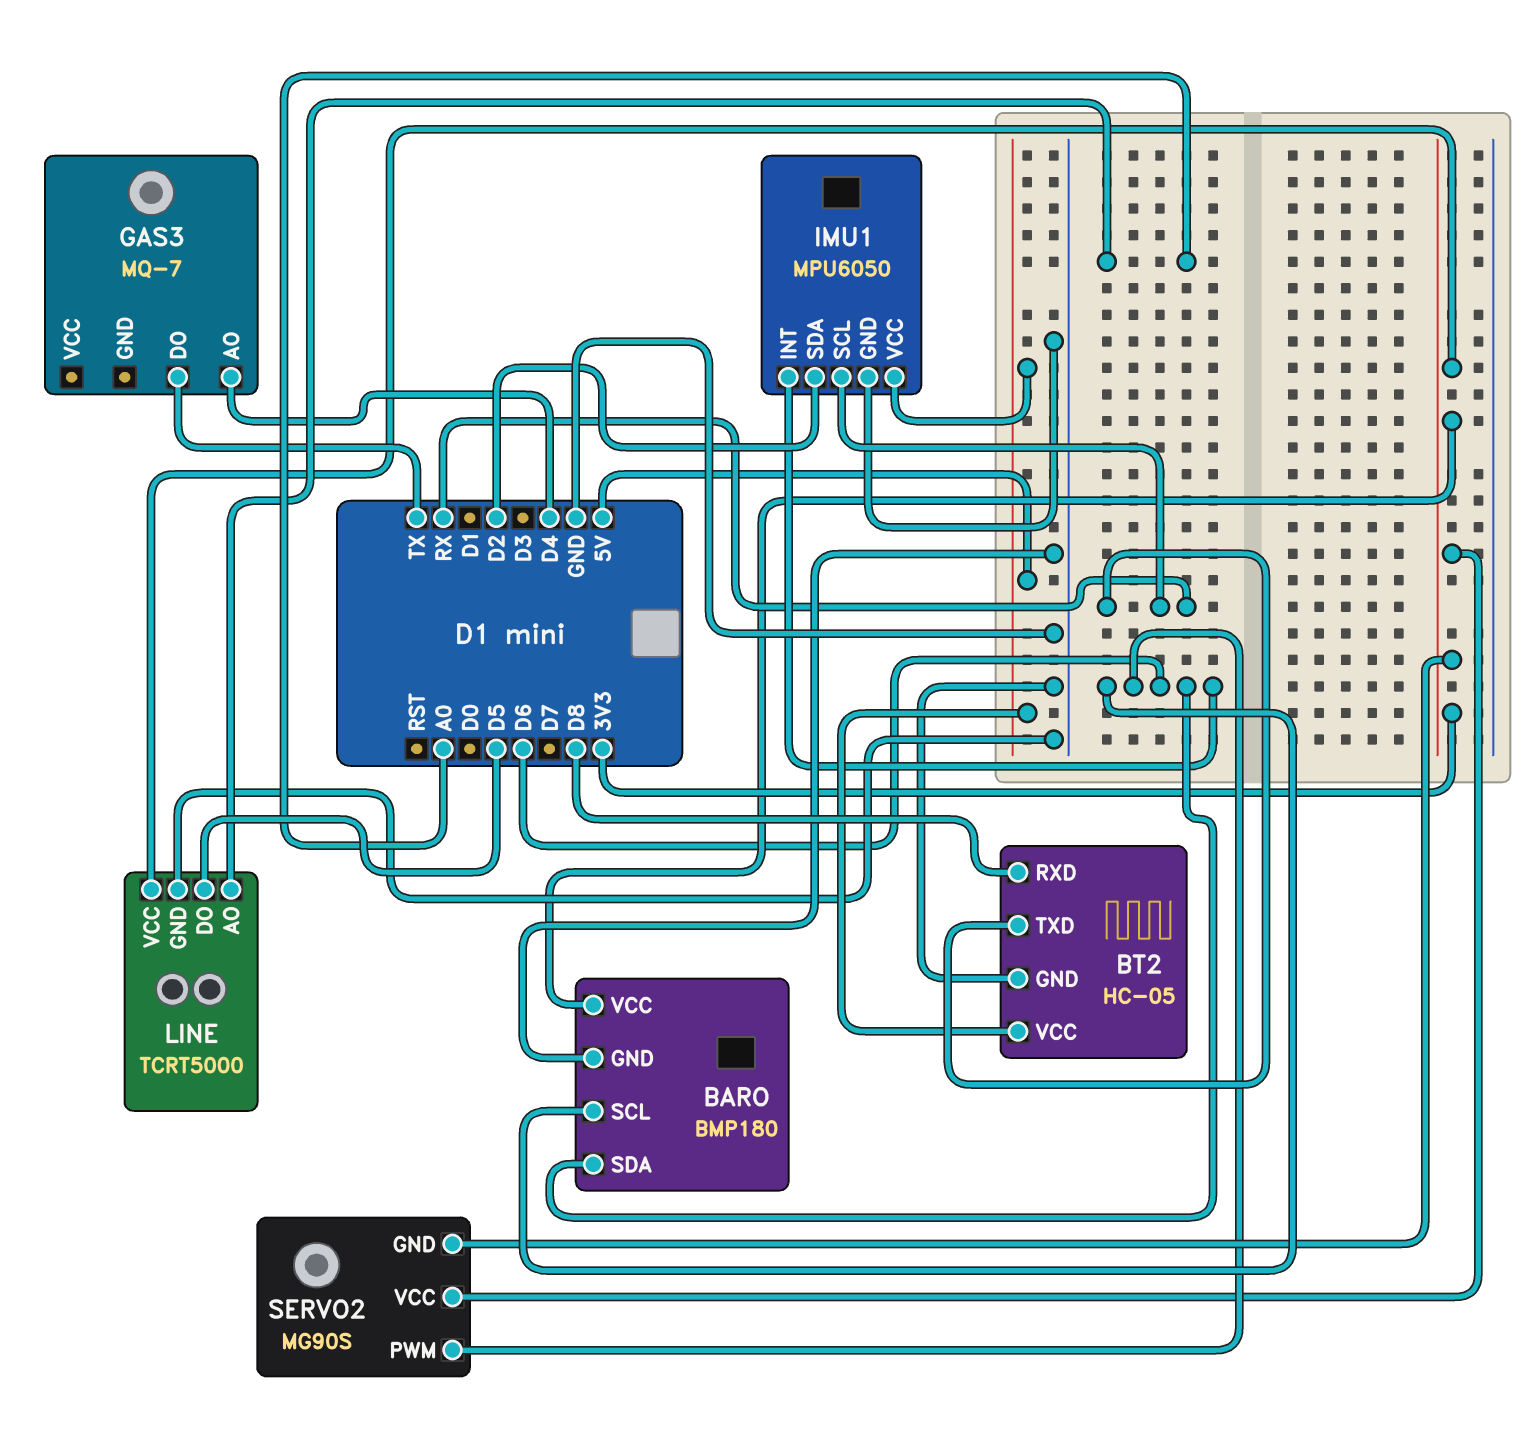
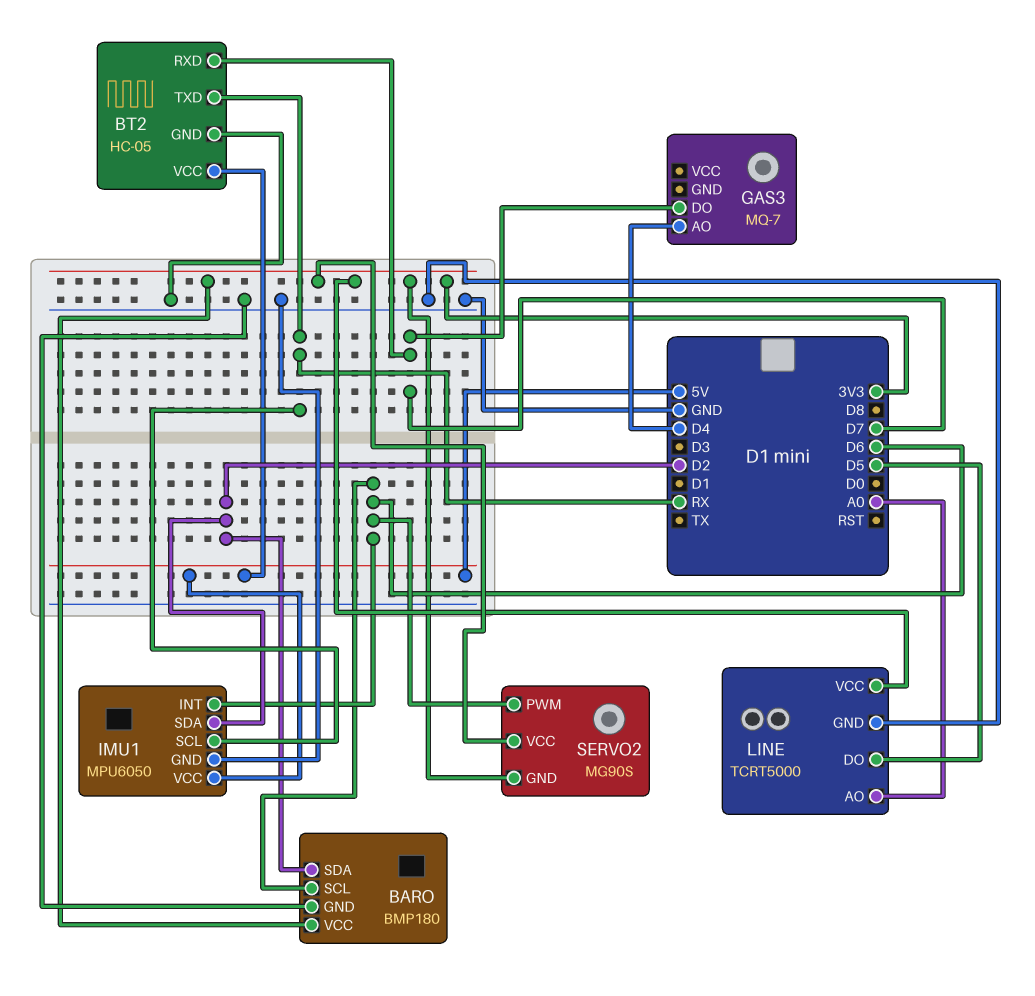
BARO pin SDA: D6 -> D2
BT2 pin RXD: D8 -> D7
GAS3 pin DO: TX -> D7

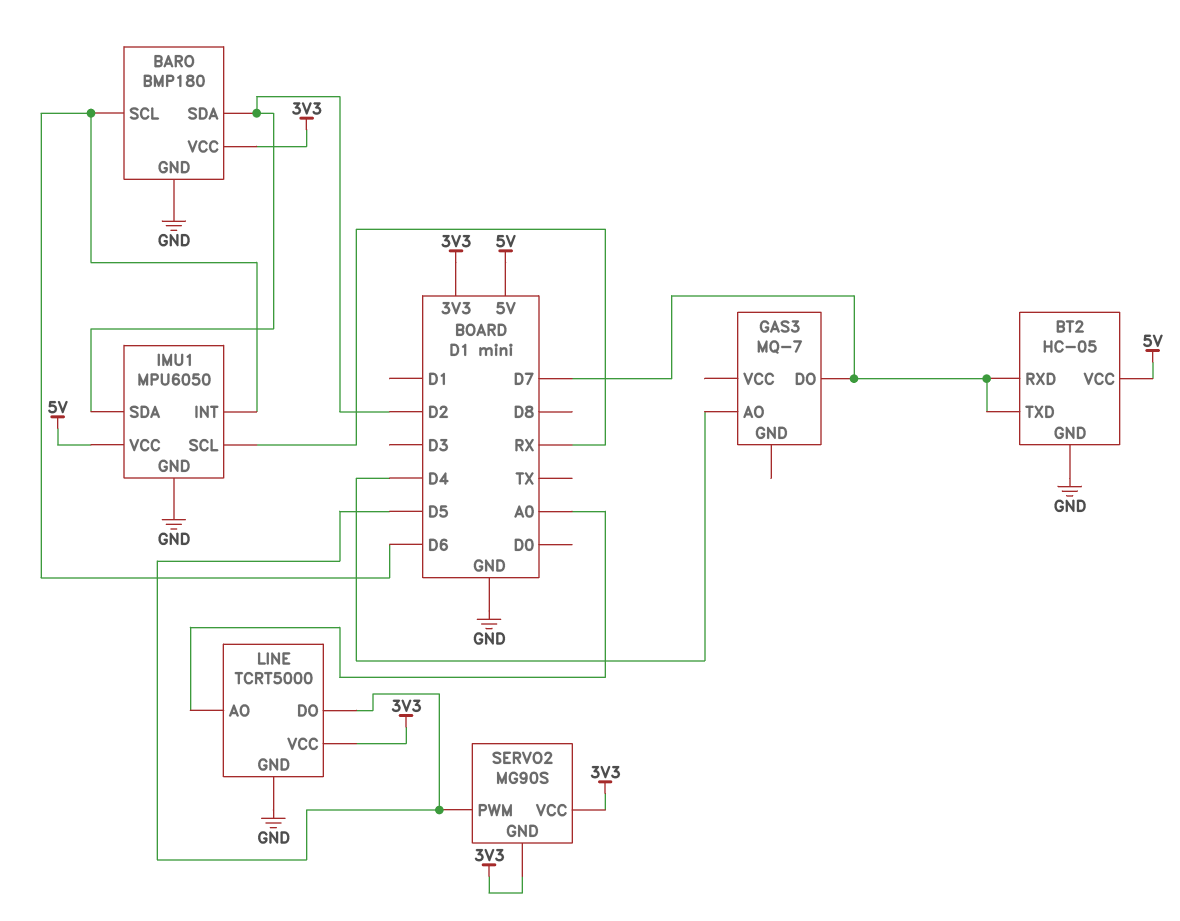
BT2 pin TXD: RX -> D7
SERVO2 pin PWM: D6 -> D5

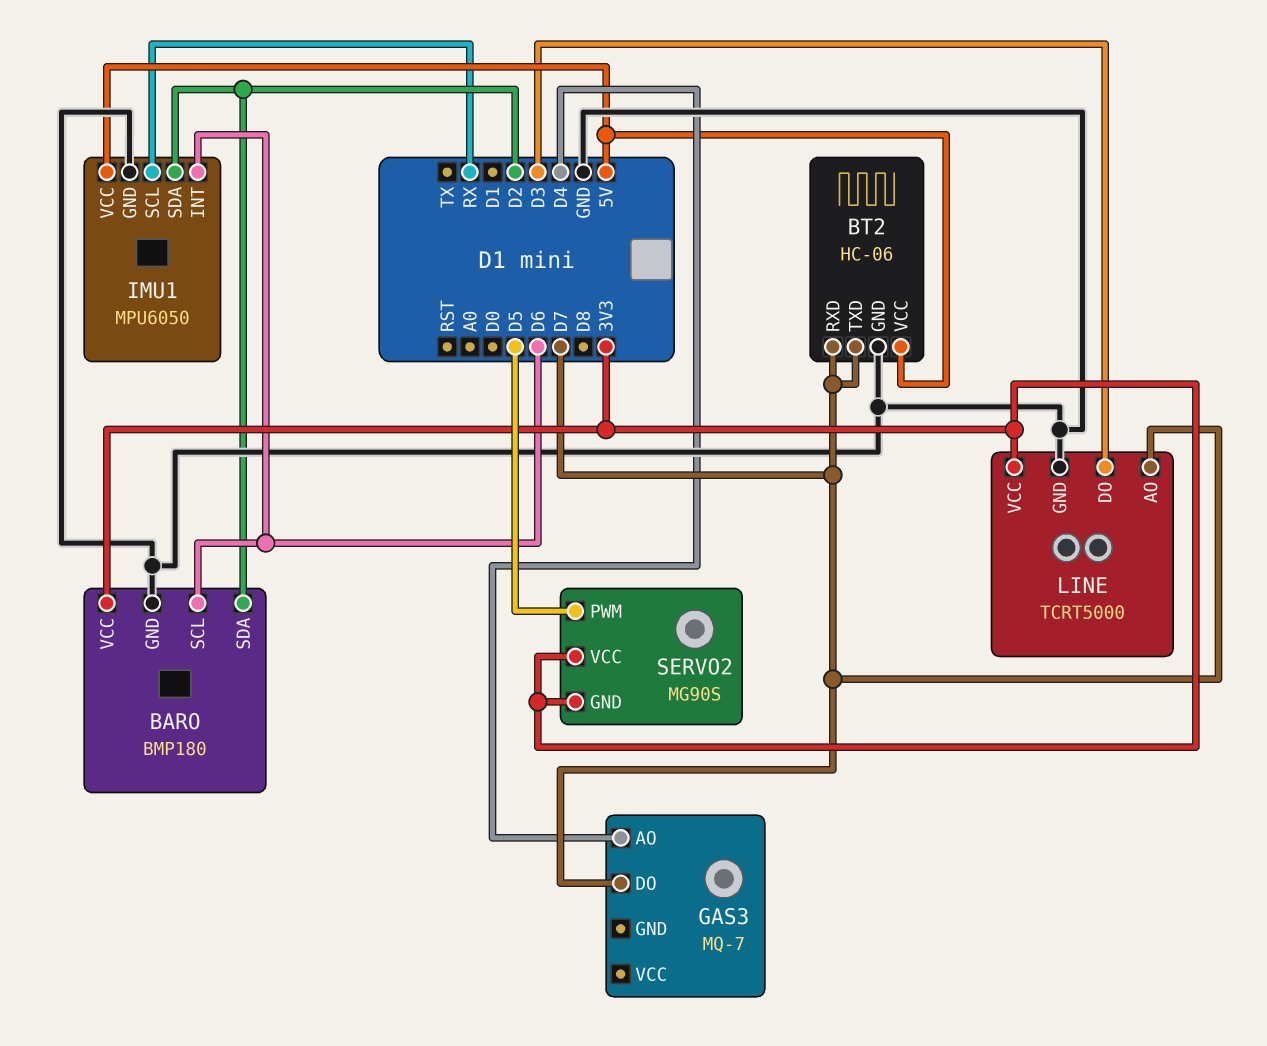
BT2: HC-05 -> HC-06
LINE pin AO: A0 -> D7
LINE pin DO: D5 -> D3

